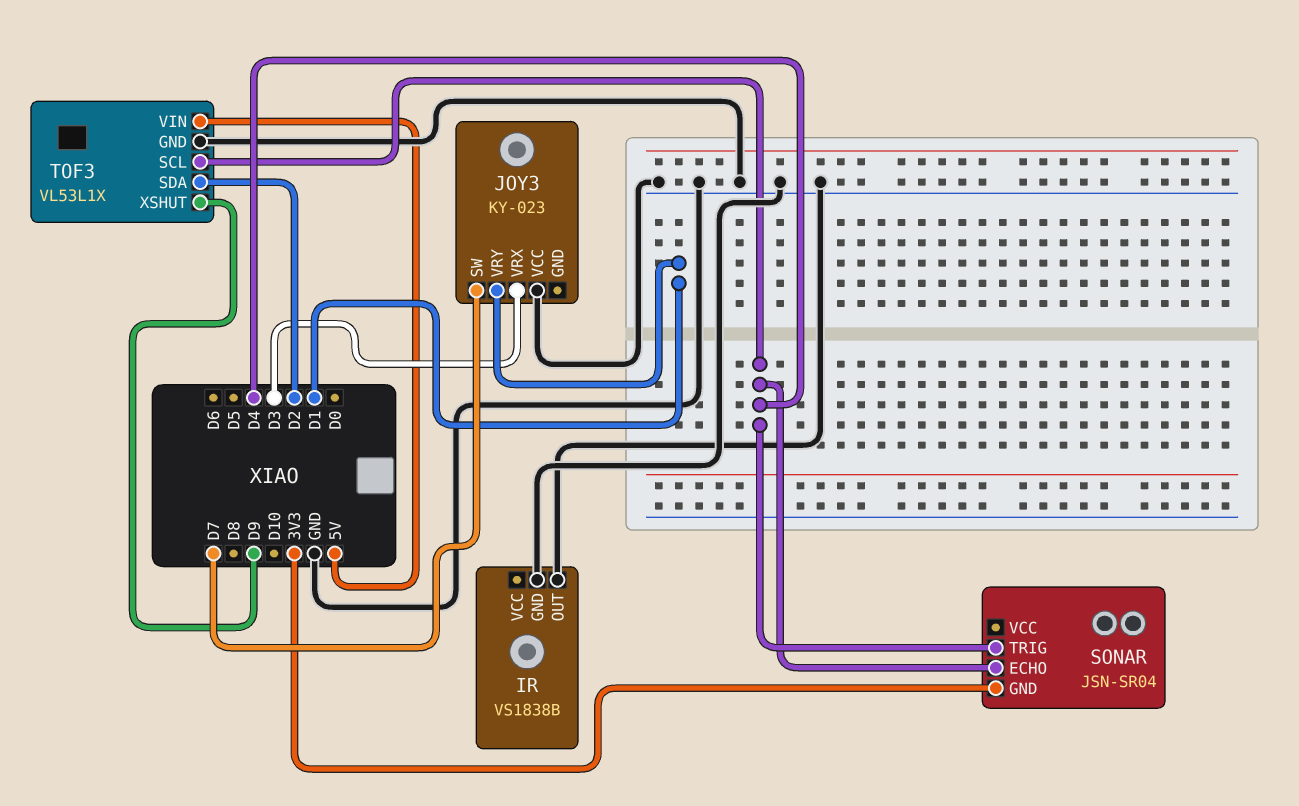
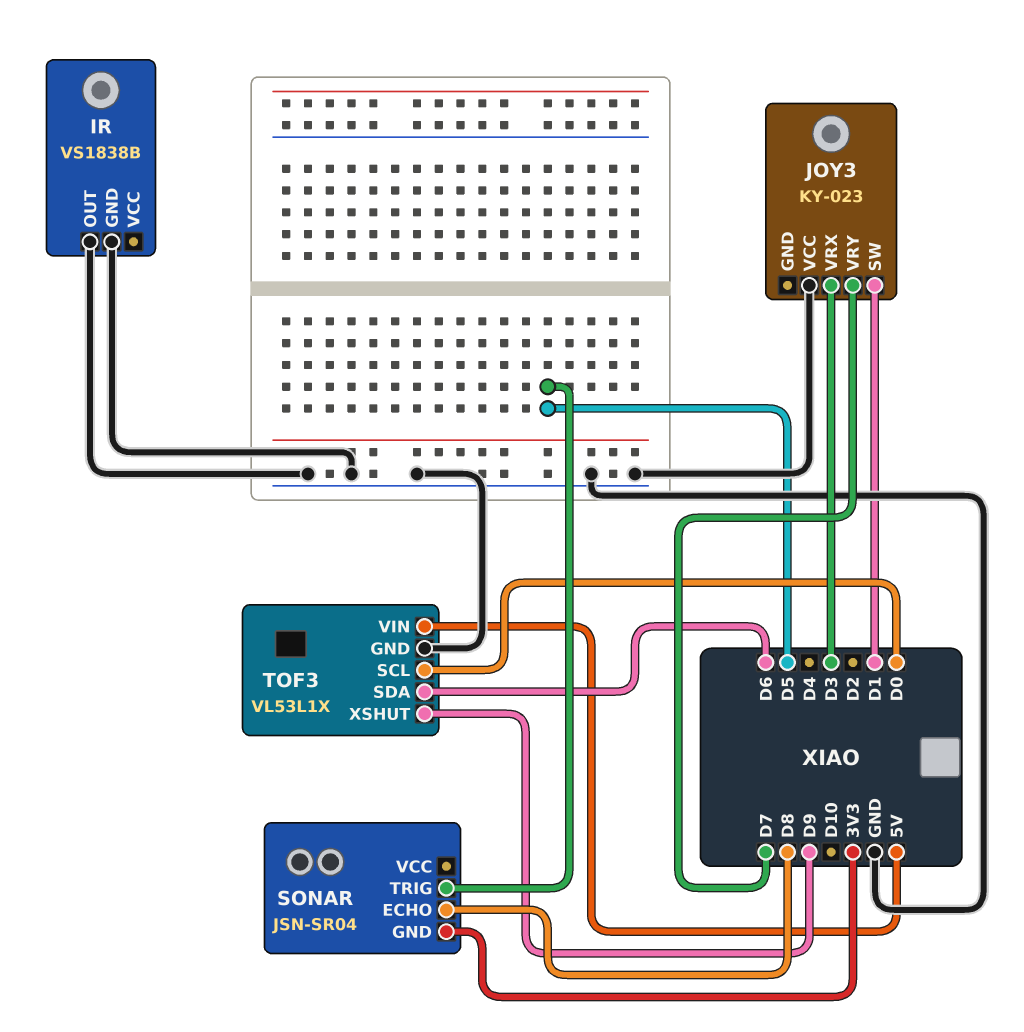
JOY3 pin SW: D7 -> D1
JOY3 pin VRY: D1 -> D7
SONAR pin ECHO: D4 -> D8
SONAR pin TRIG: D4 -> D5
TOF3 pin SCL: D4 -> D0
TOF3 pin SDA: D2 -> D6

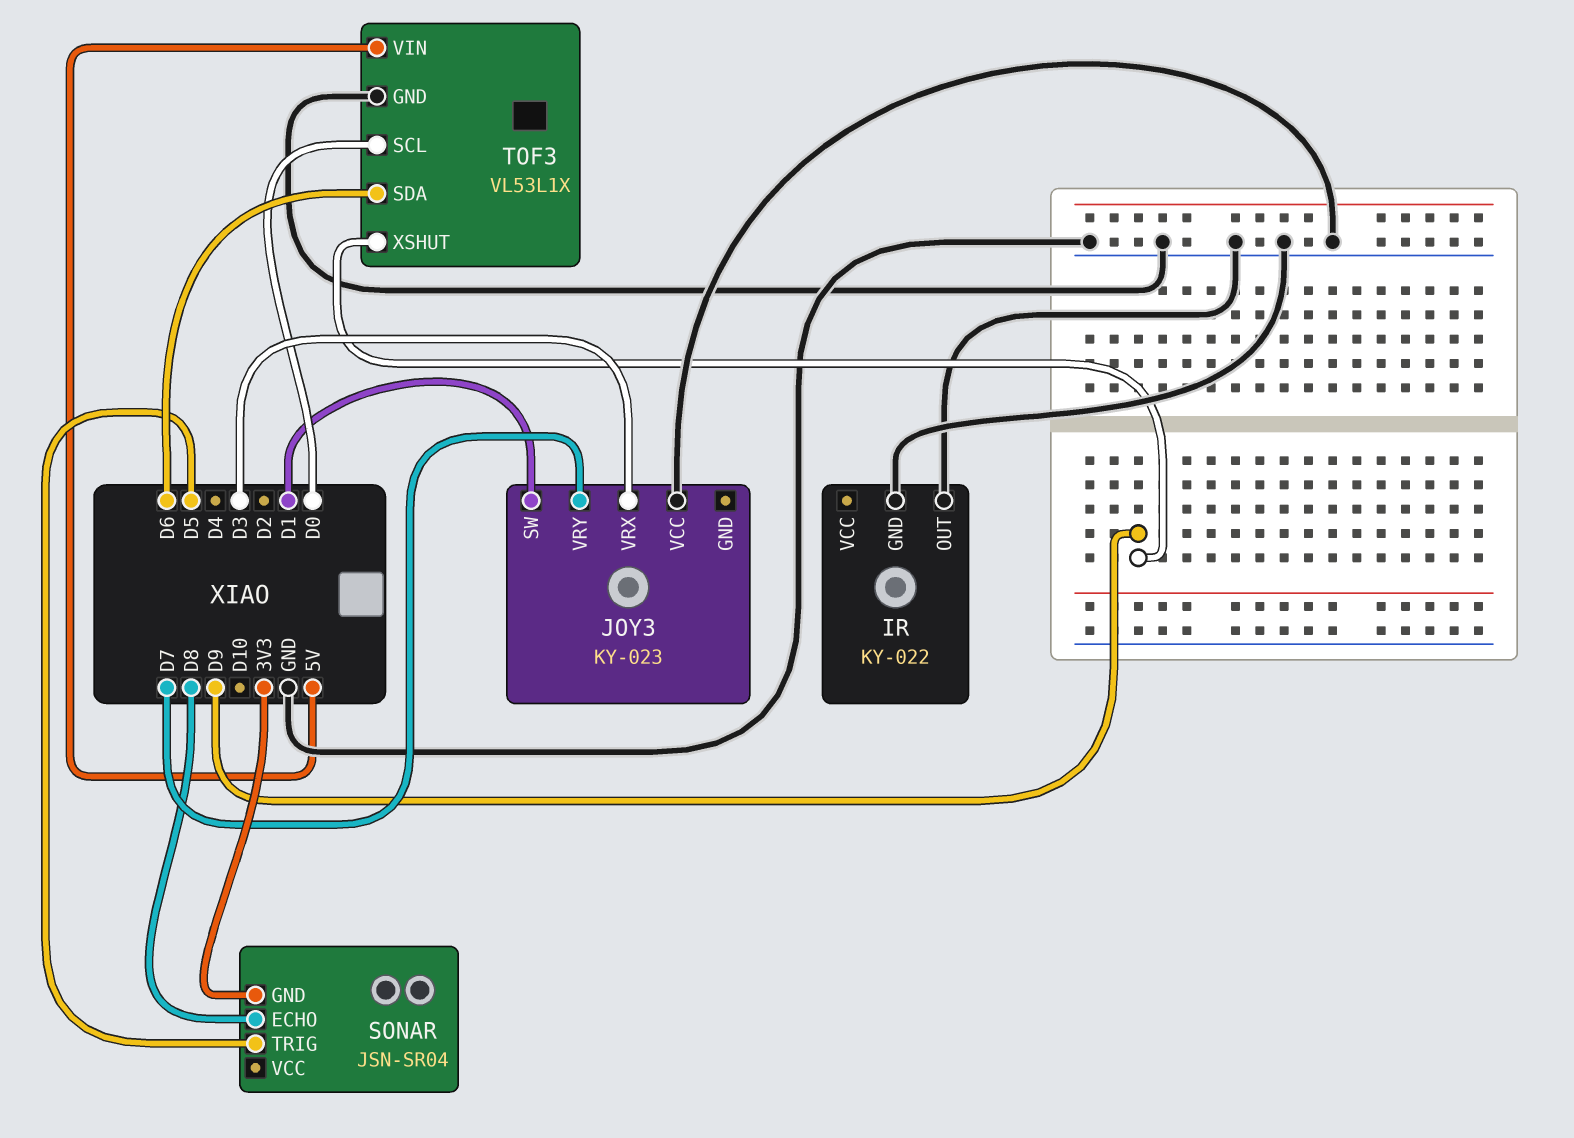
IR: VS1838B -> KY-022

